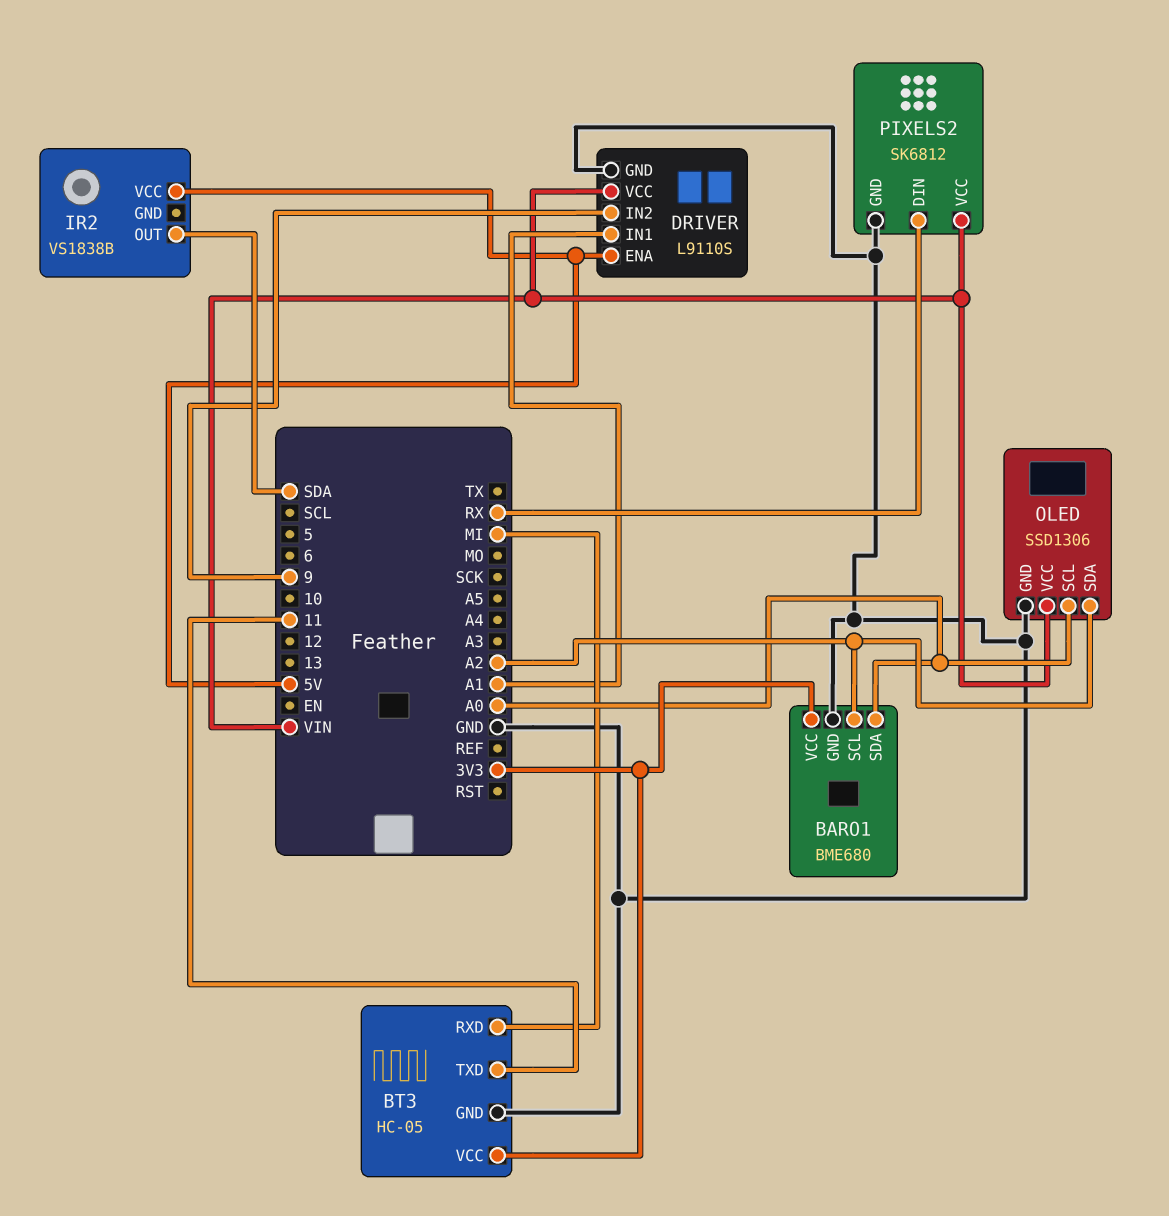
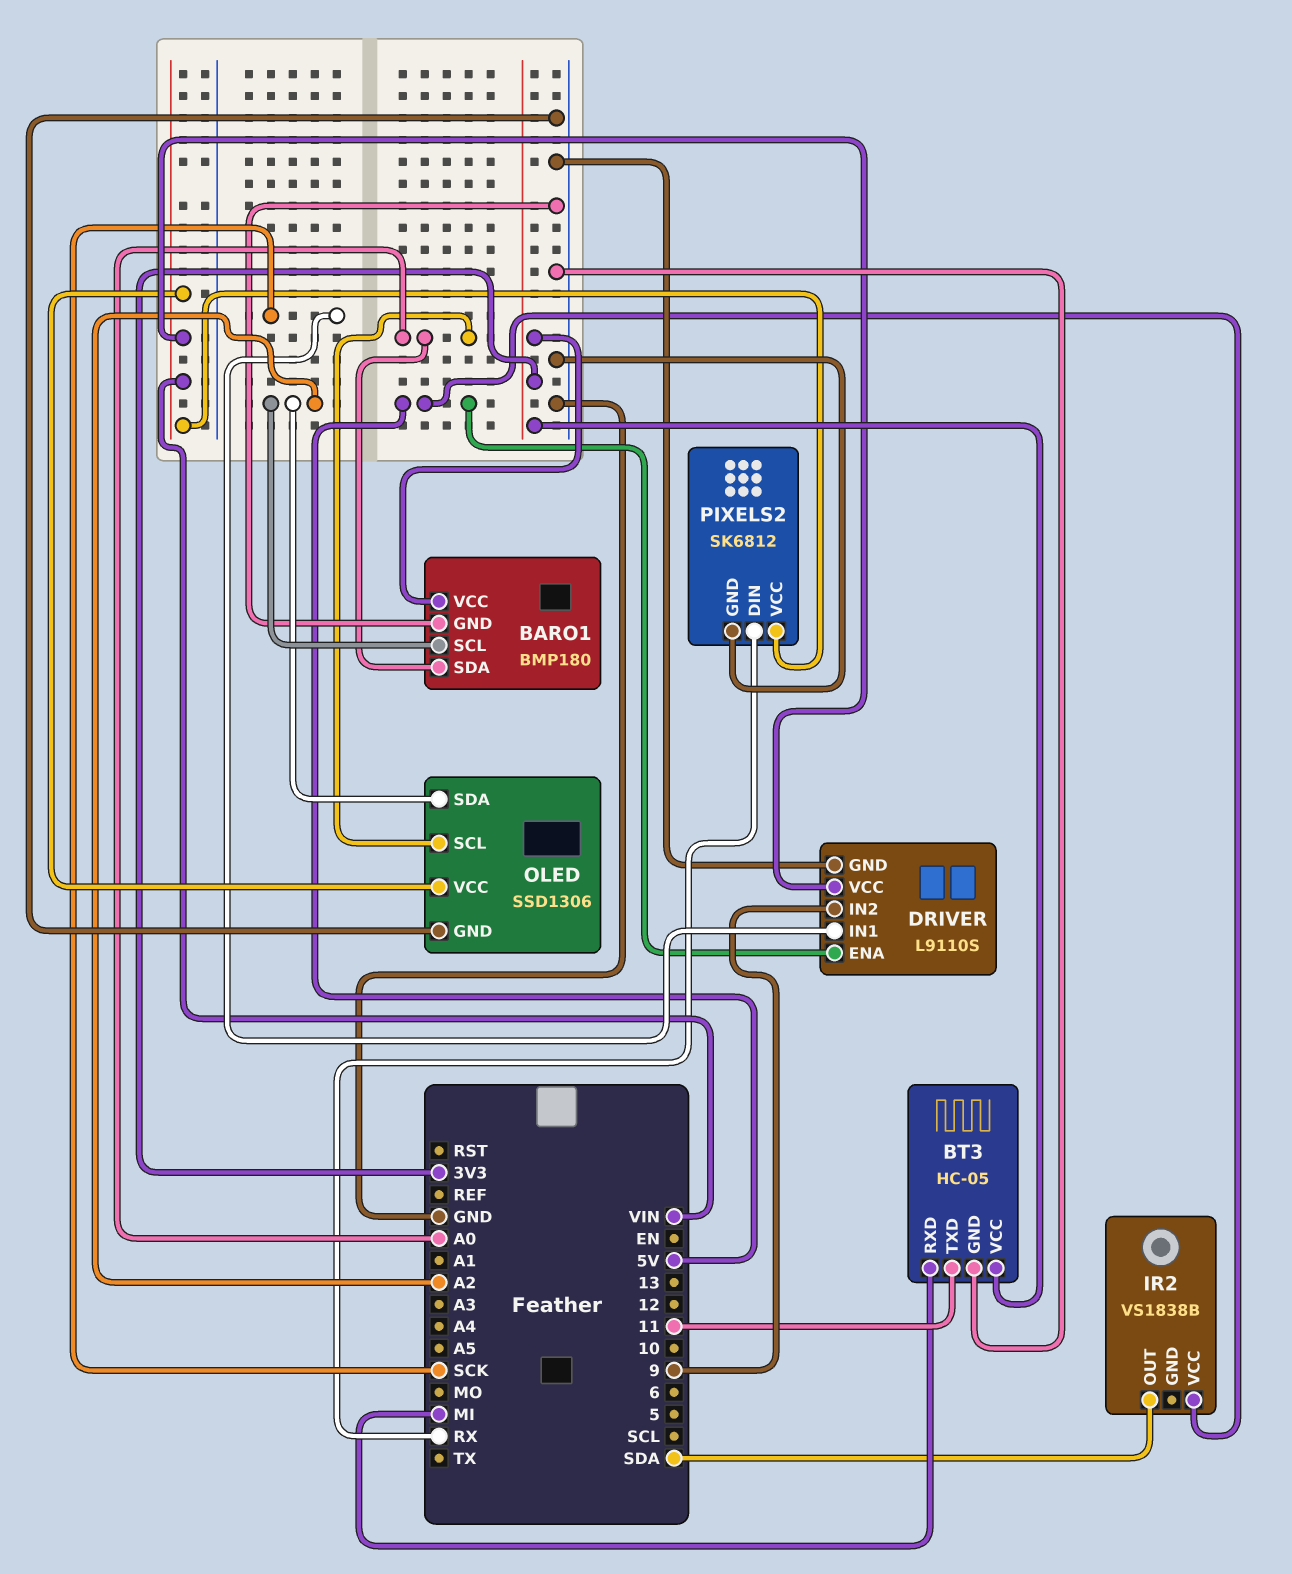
BARO1: BME680 -> BMP180
DRIVER pin IN1: A1 -> SCK

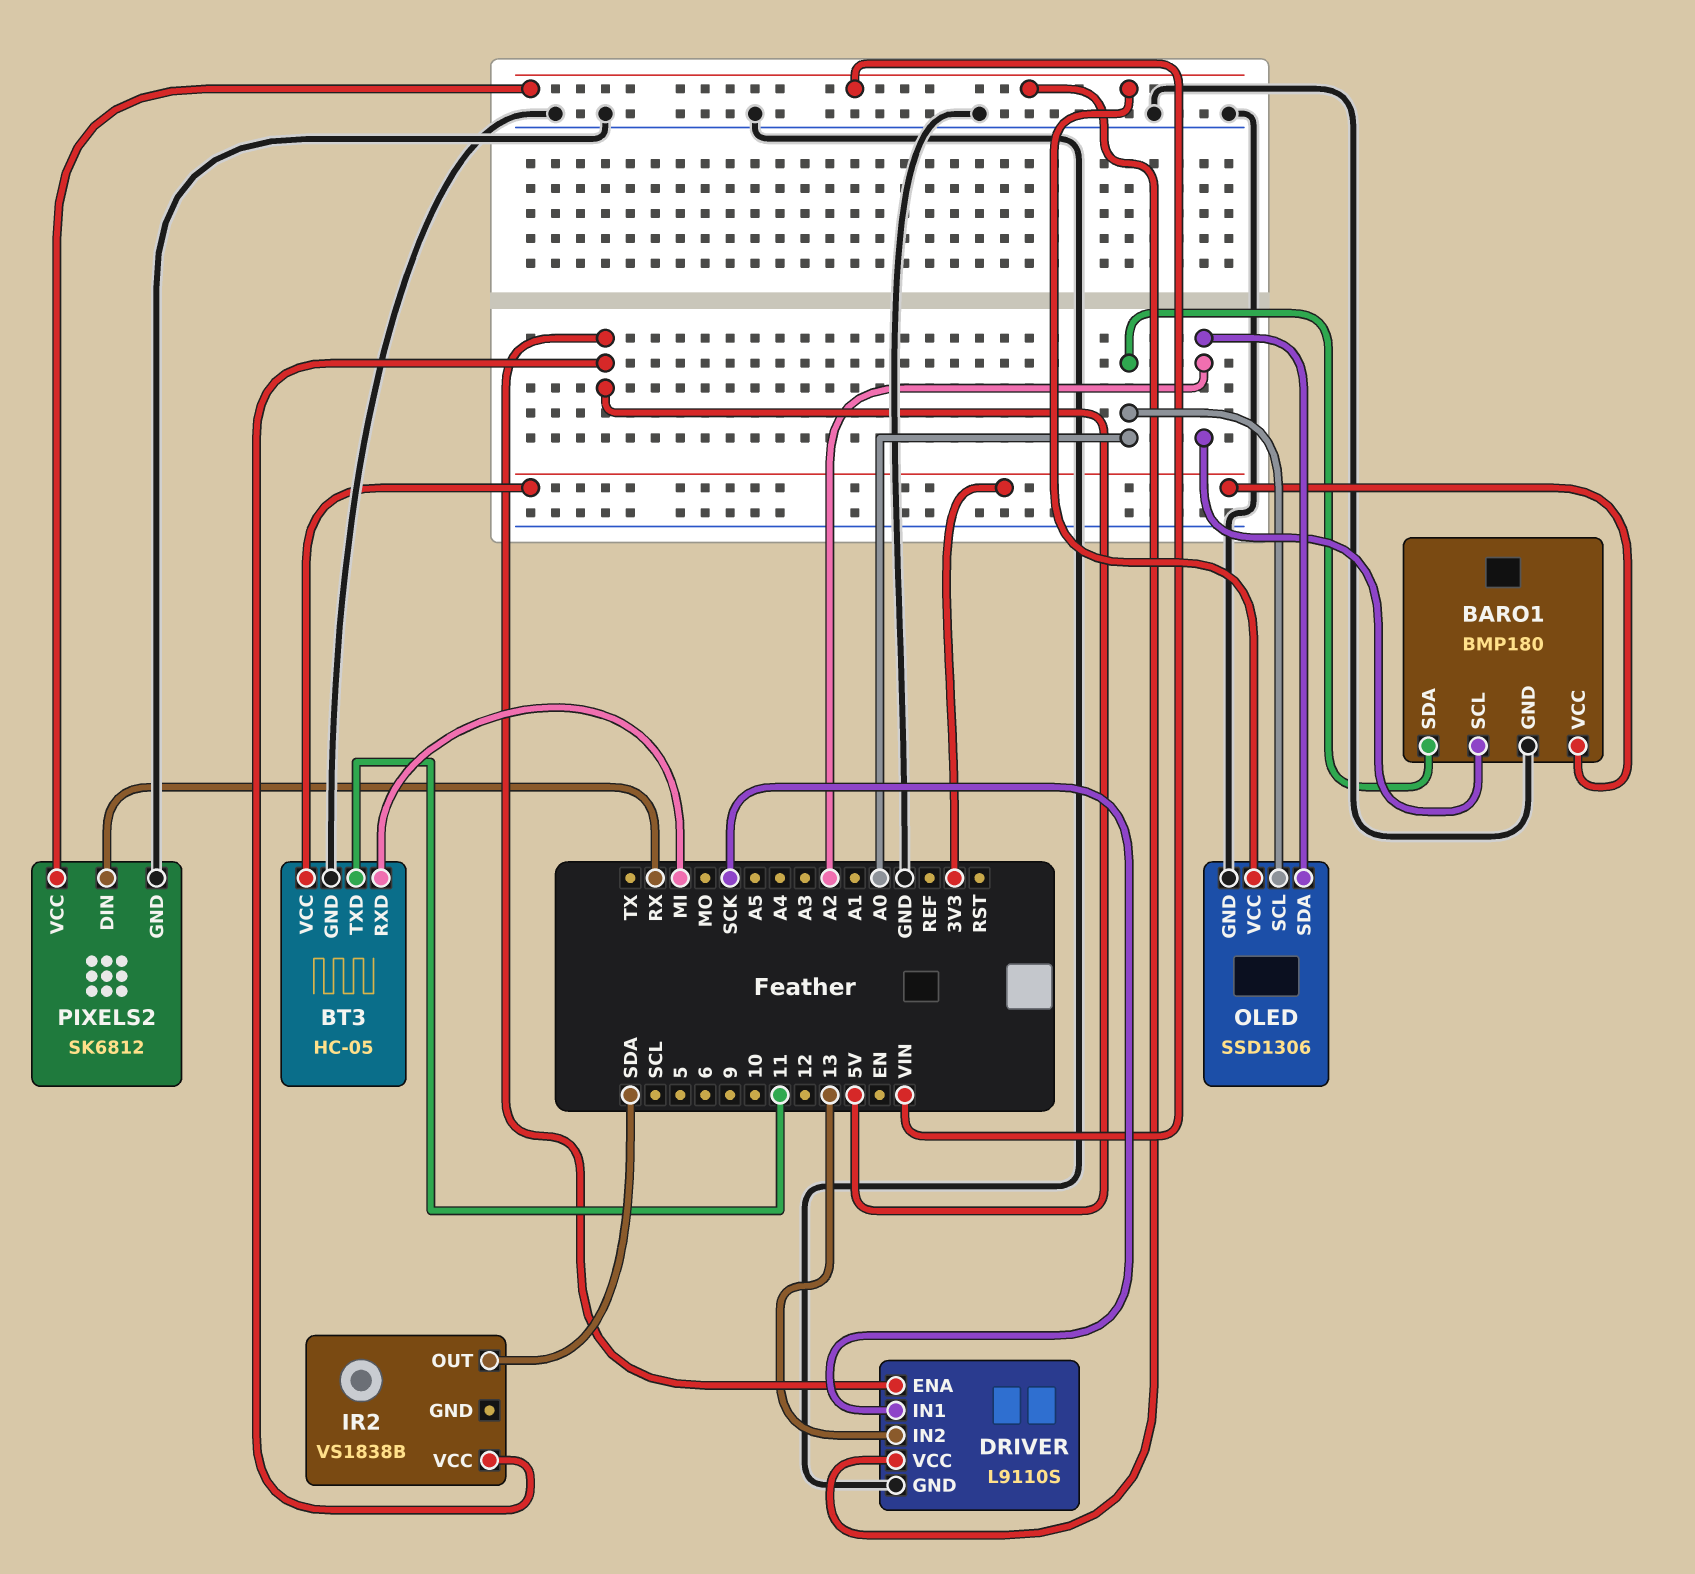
DRIVER pin IN2: 9 -> 13

